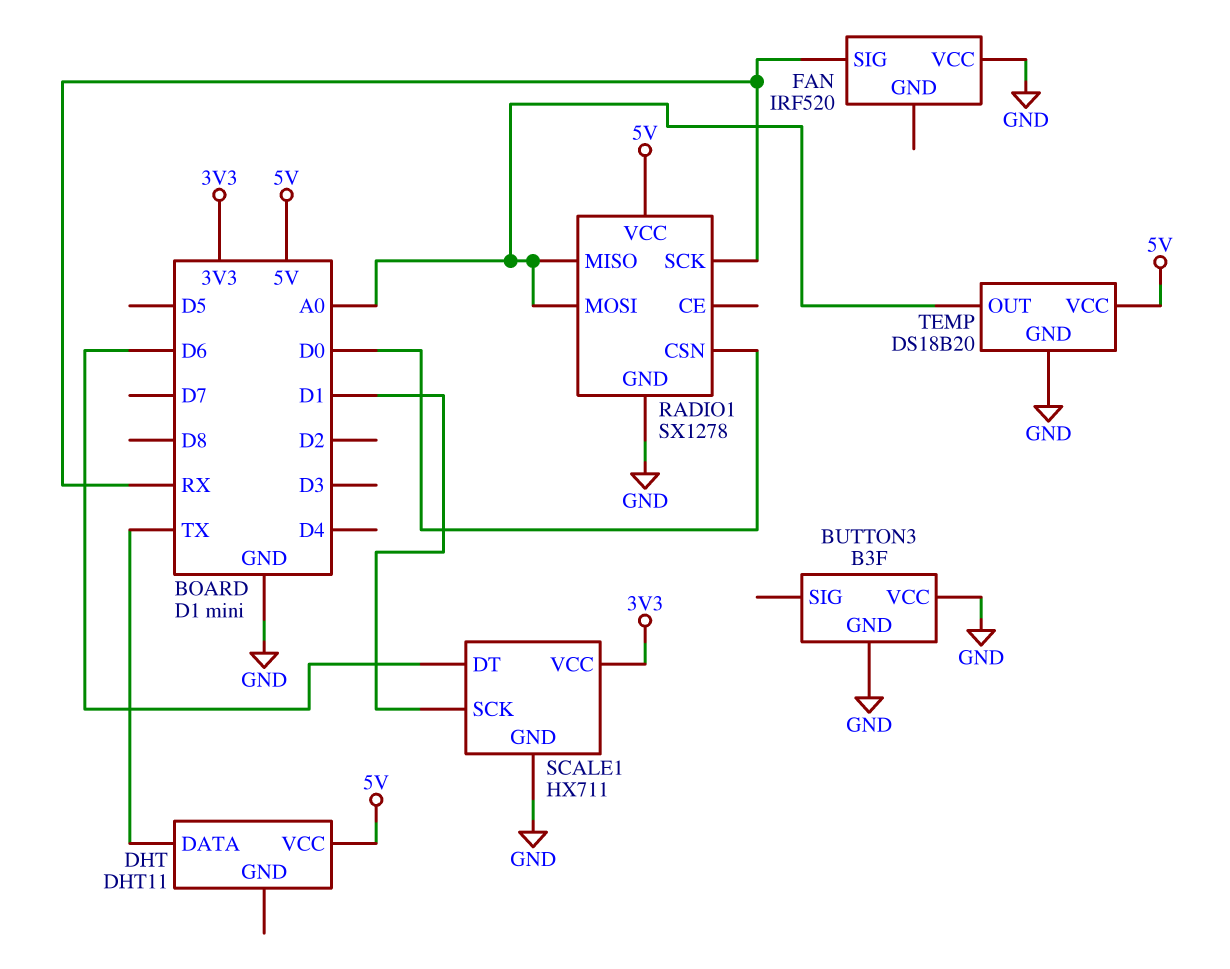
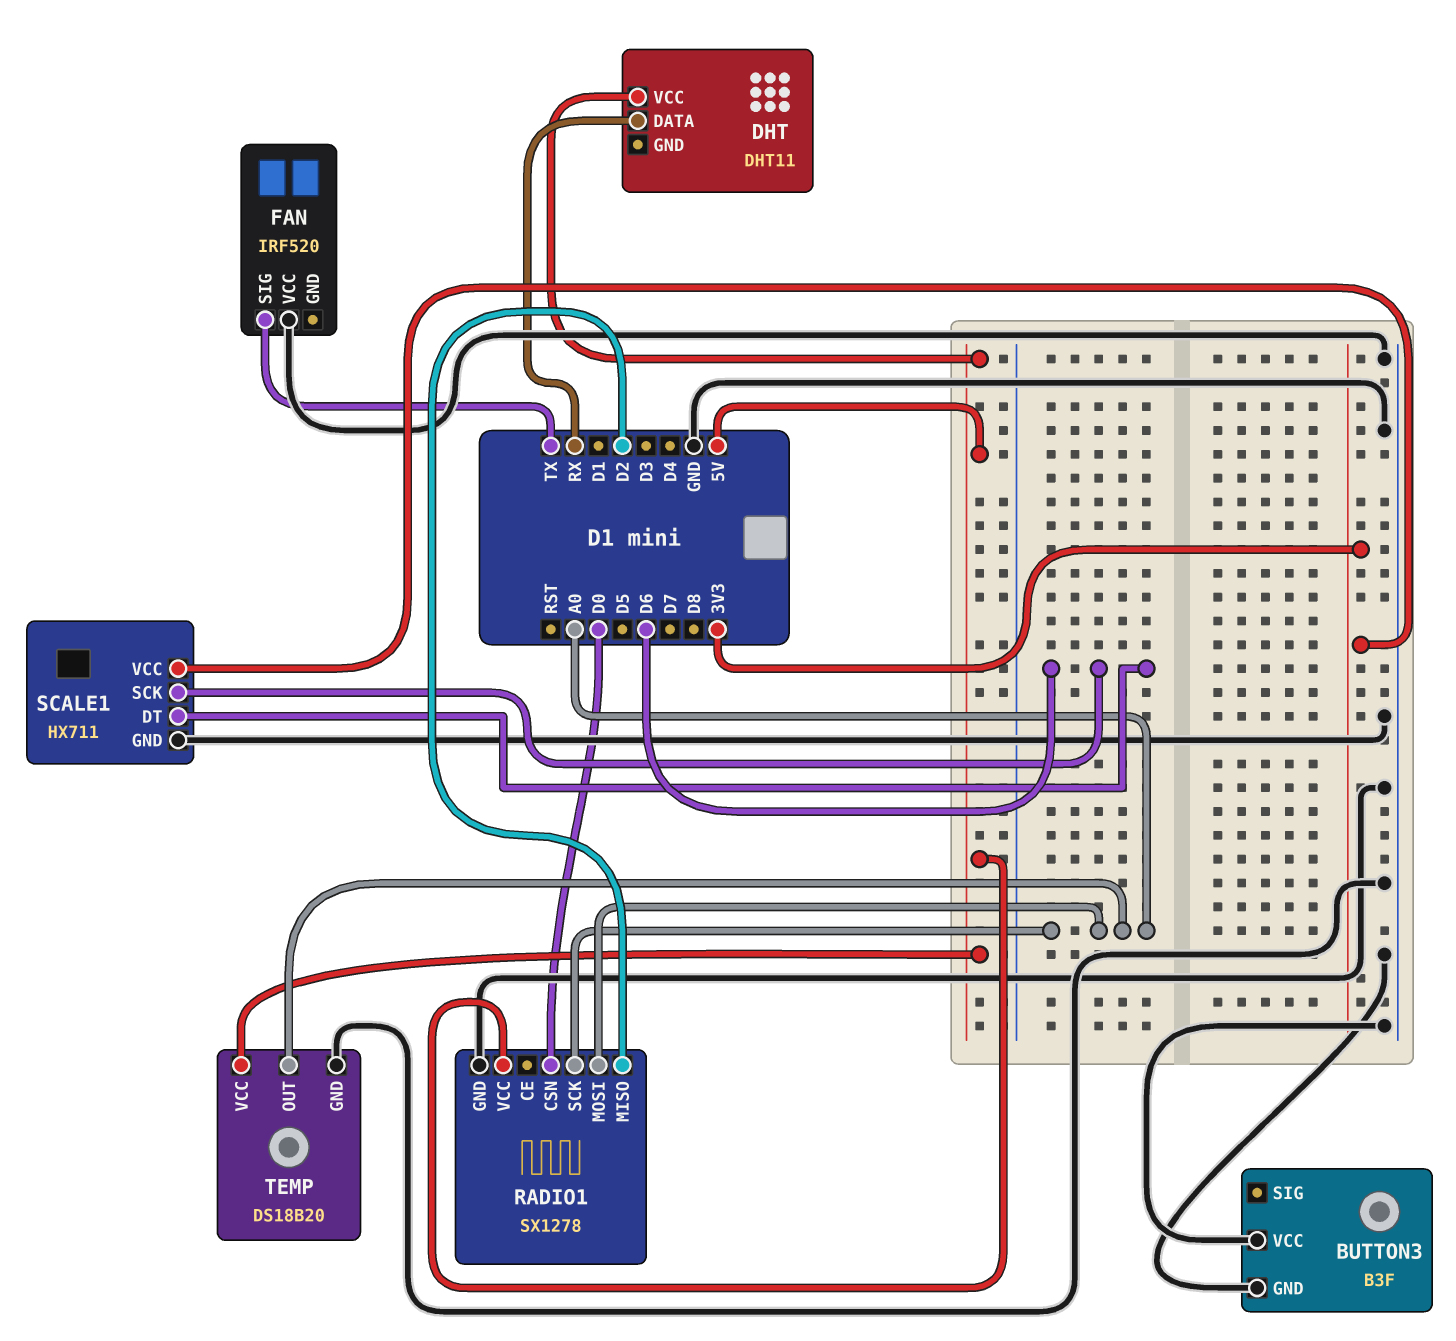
DHT pin DATA: TX -> RX
FAN pin SIG: RX -> TX
RADIO1 pin MISO: A0 -> D2
RADIO1 pin SCK: RX -> A0
SCALE1 pin SCK: D1 -> D6

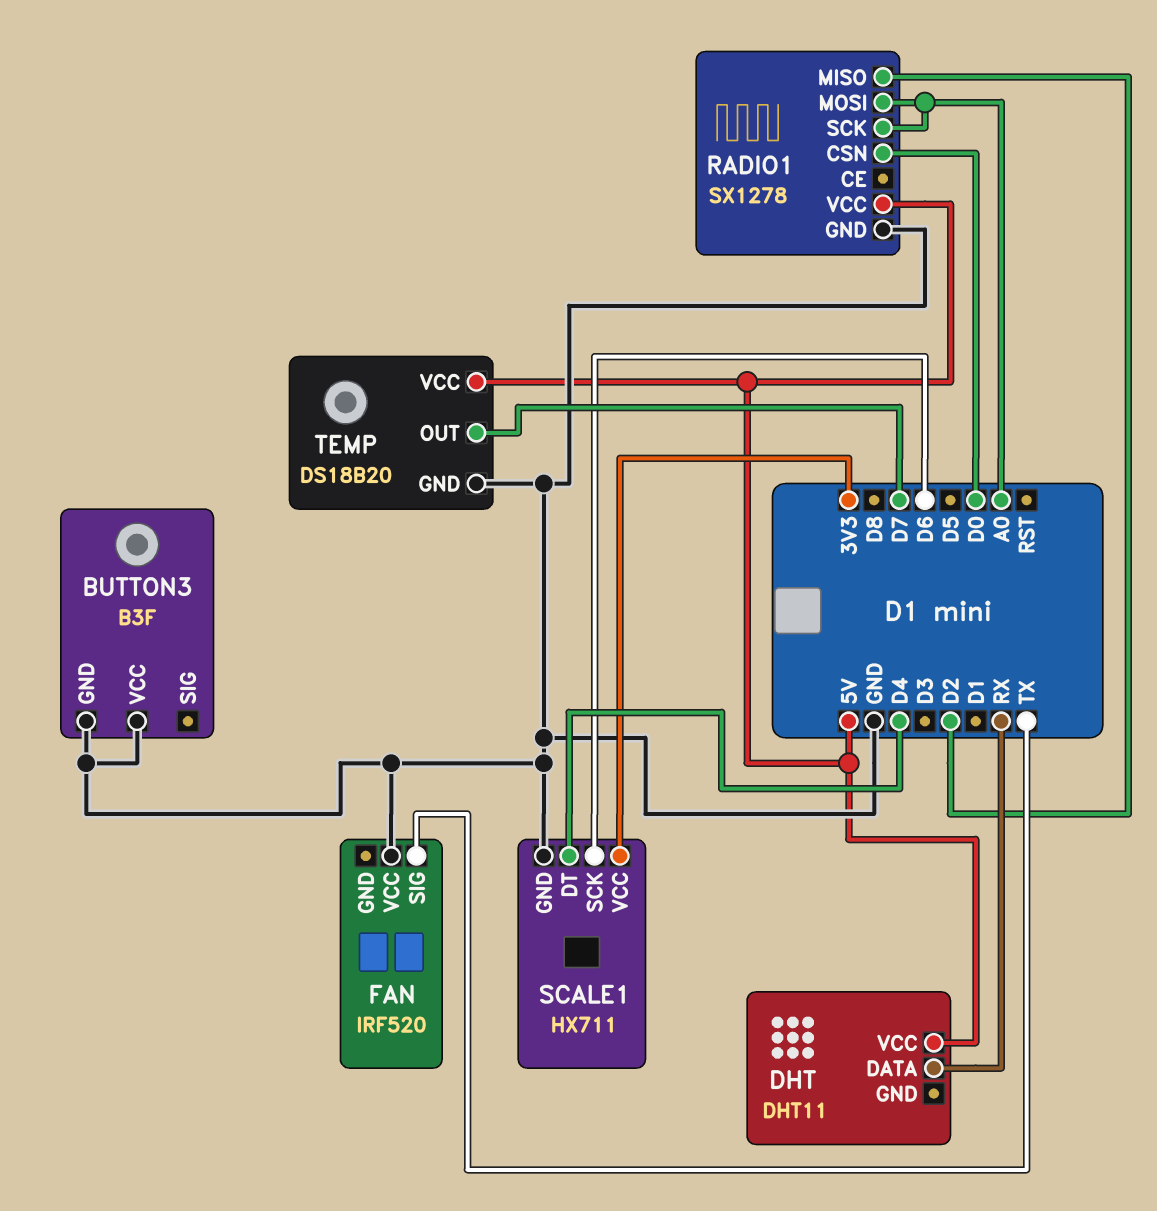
SCALE1 pin DT: D6 -> D4
TEMP pin OUT: A0 -> D7

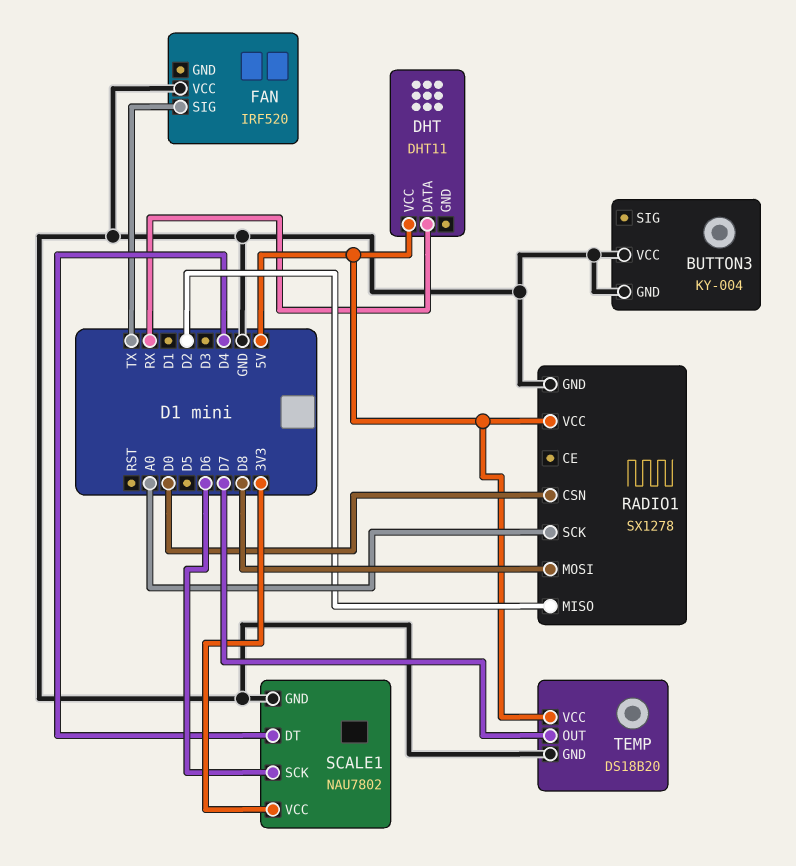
BUTTON3: B3F -> KY-004
RADIO1 pin MOSI: A0 -> D8
SCALE1: HX711 -> NAU7802

